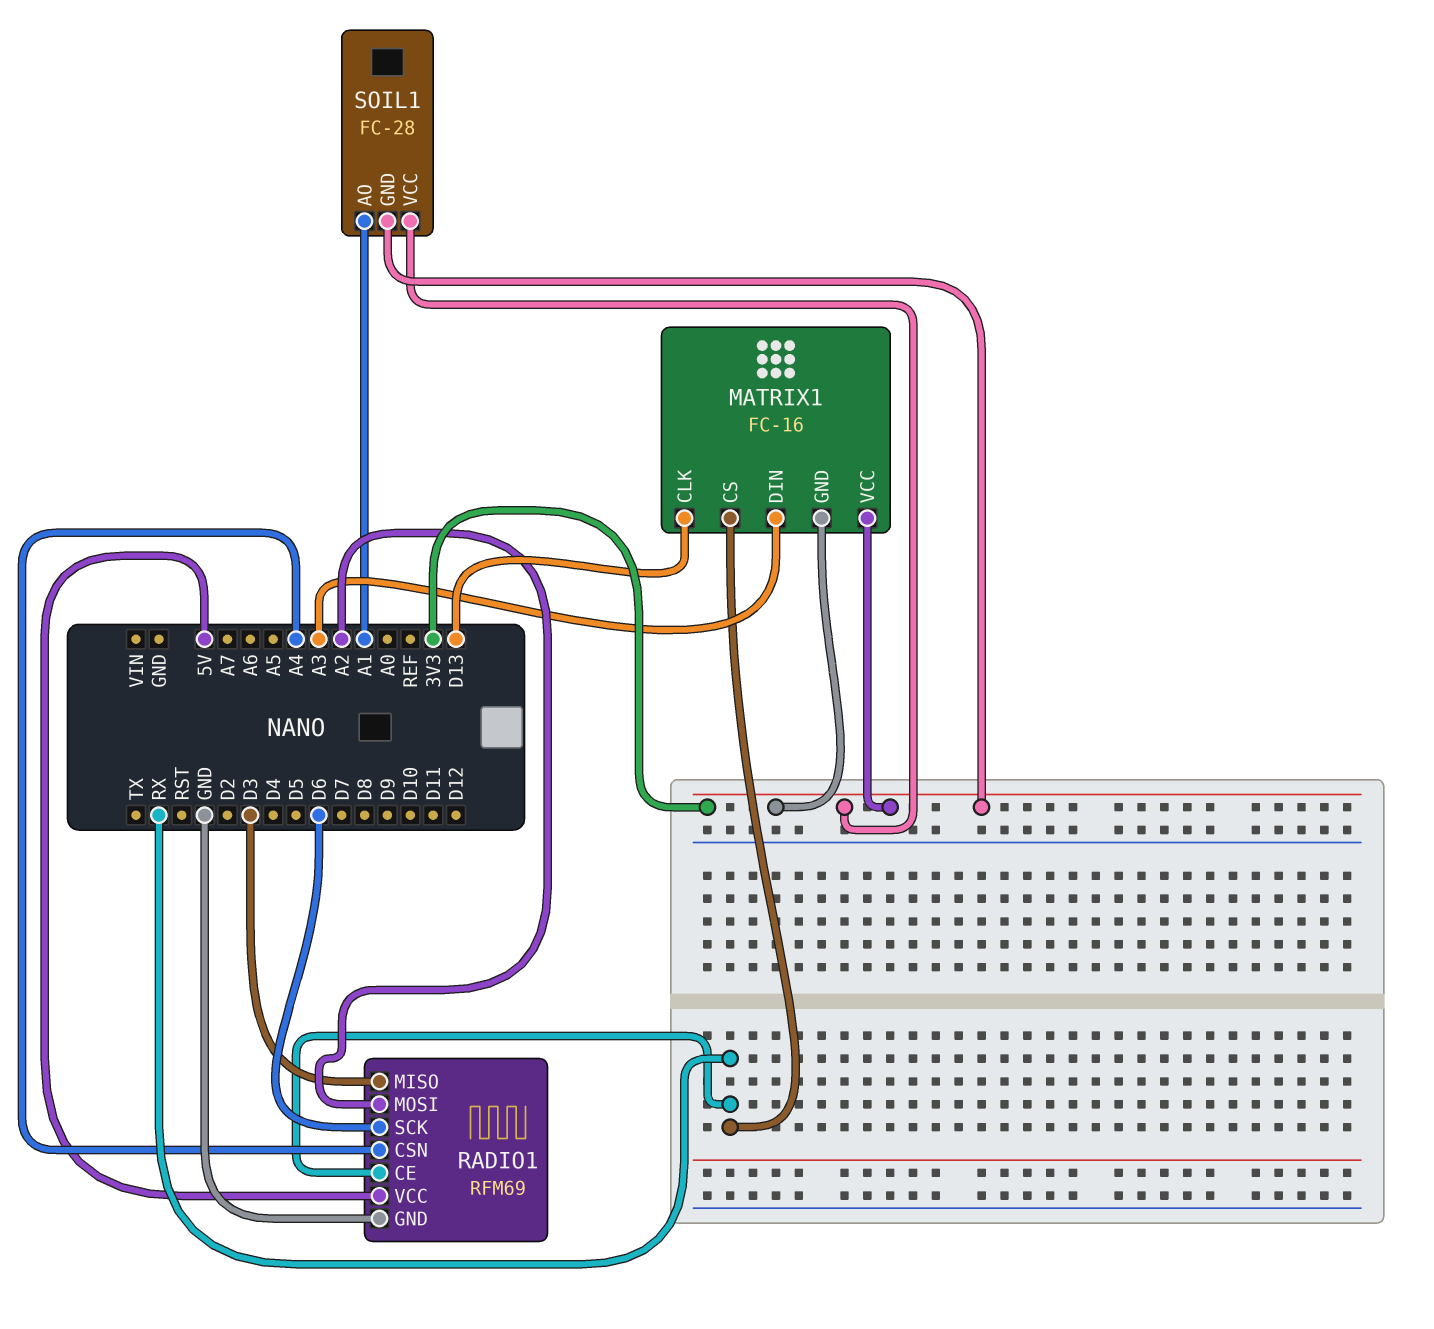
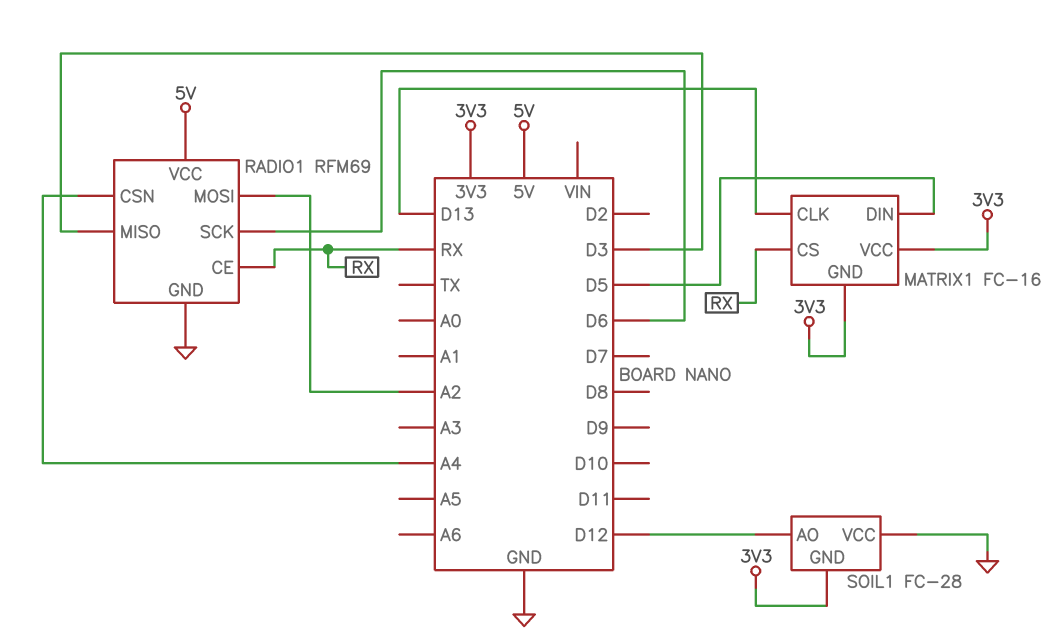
MATRIX1 pin DIN: A3 -> D5
SOIL1 pin AO: A1 -> D12
SOIL1 pin VCC: 3V3 -> GND

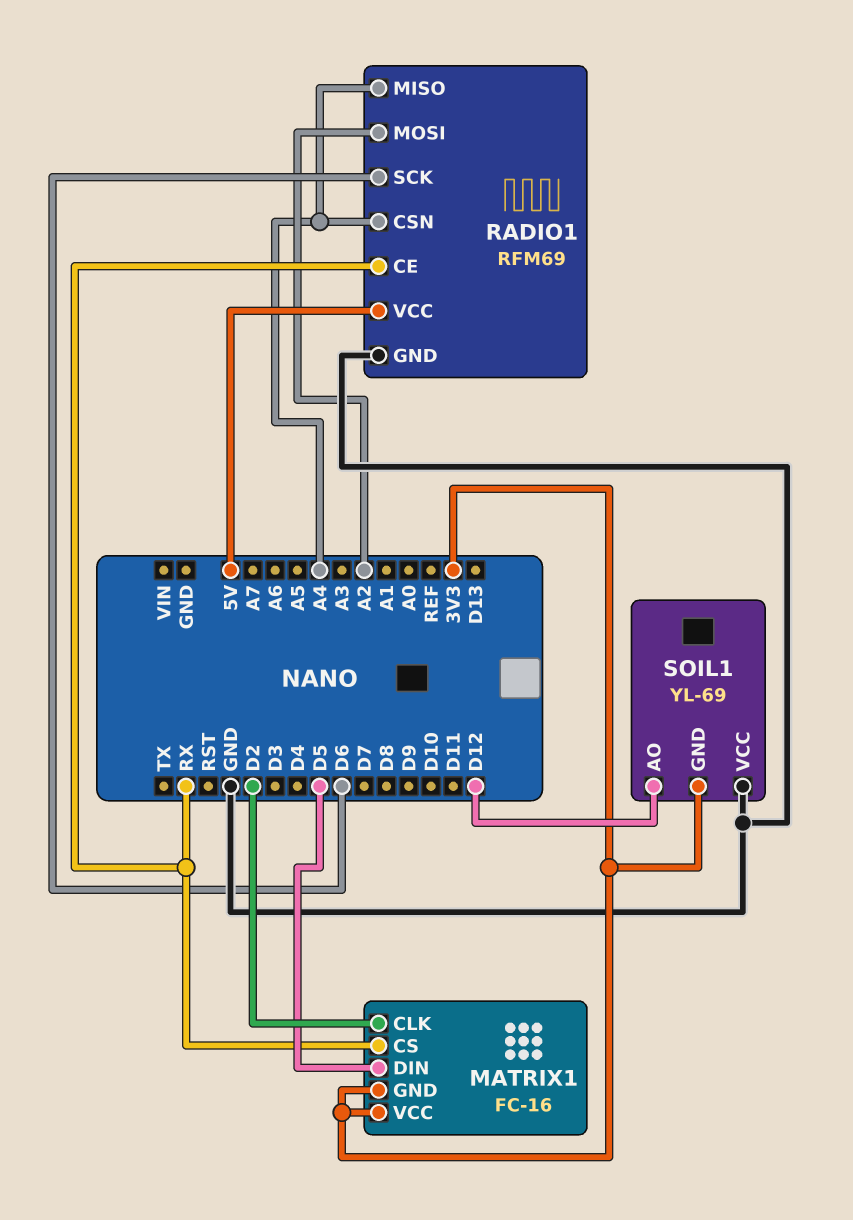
MATRIX1 pin CLK: D13 -> D2
RADIO1 pin MISO: D3 -> A4
SOIL1: FC-28 -> YL-69

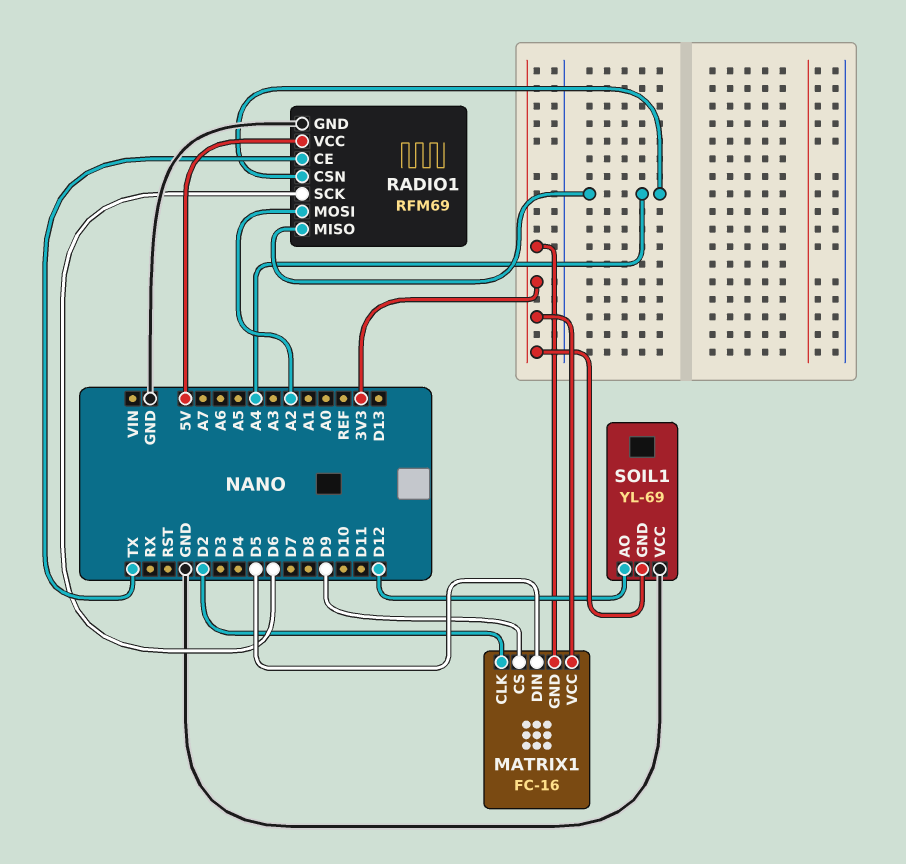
MATRIX1 pin CS: RX -> D9
RADIO1 pin CE: RX -> TX

